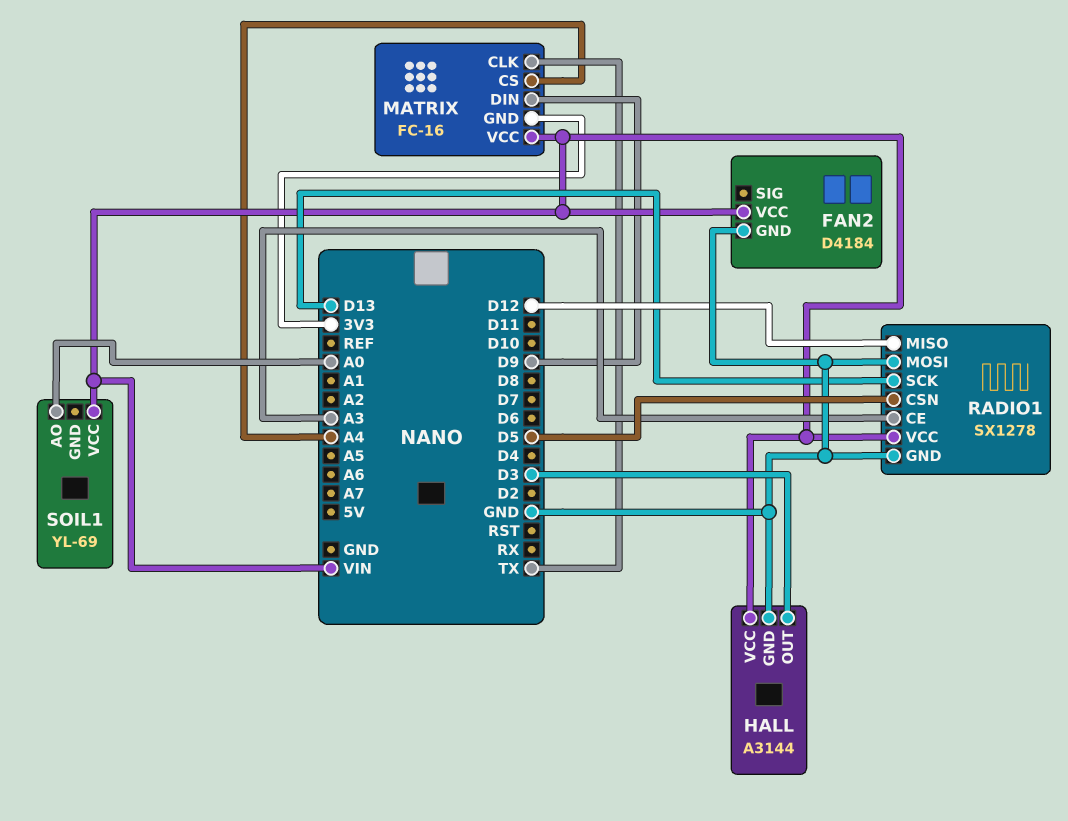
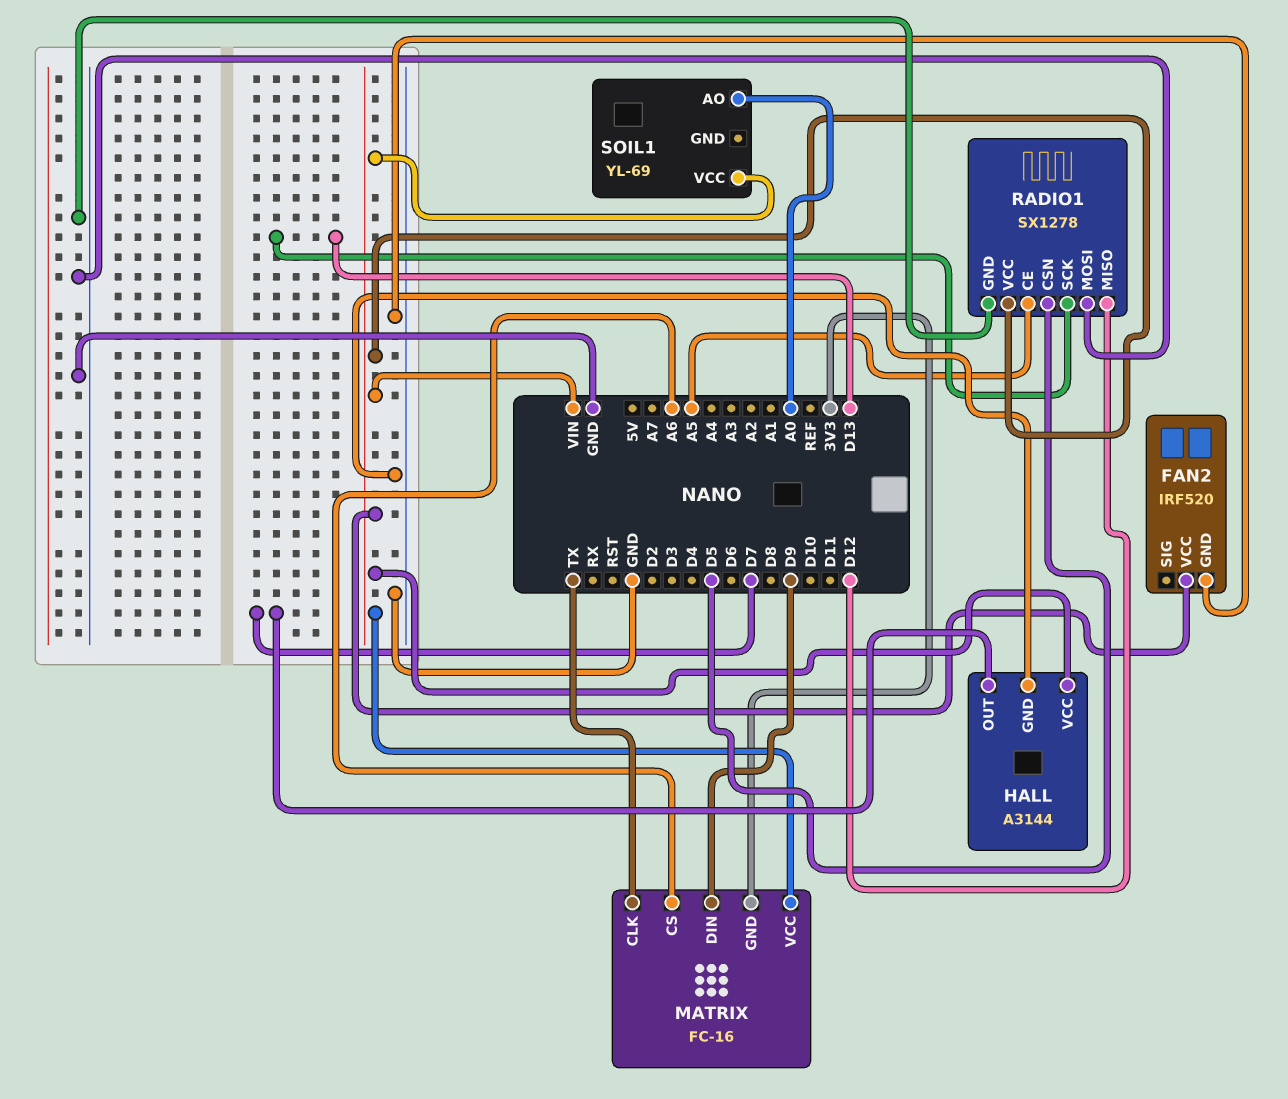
FAN2: D4184 -> IRF520
HALL pin OUT: D3 -> D7
MATRIX pin CS: A4 -> A6
RADIO1 pin CE: A3 -> A5

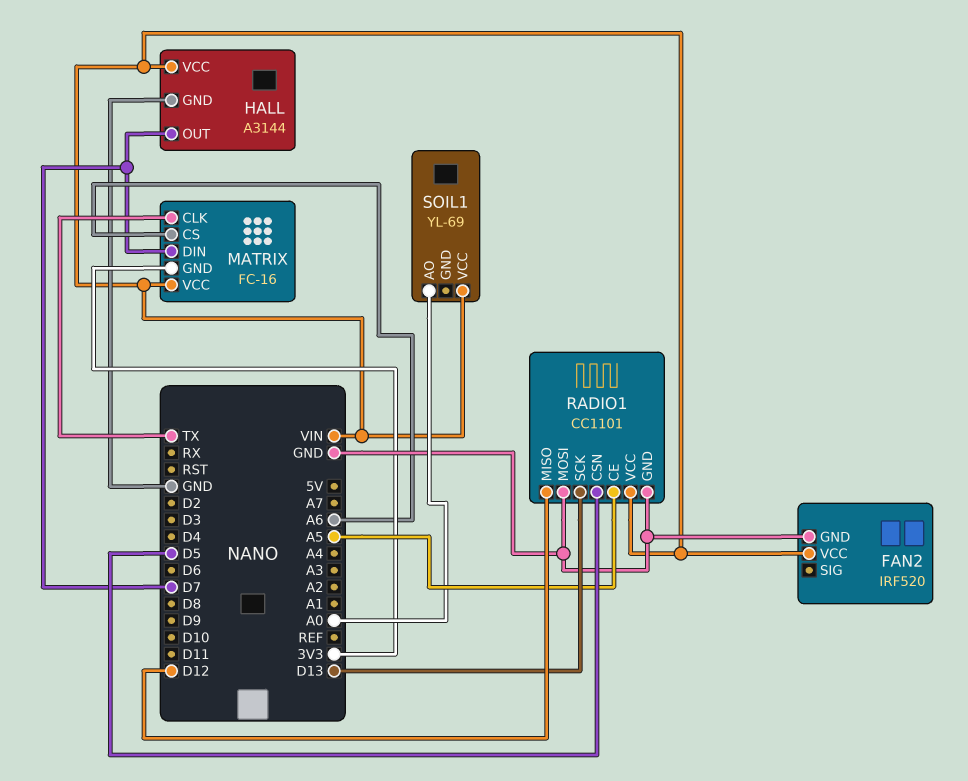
MATRIX pin DIN: D9 -> D7
RADIO1: SX1278 -> CC1101

